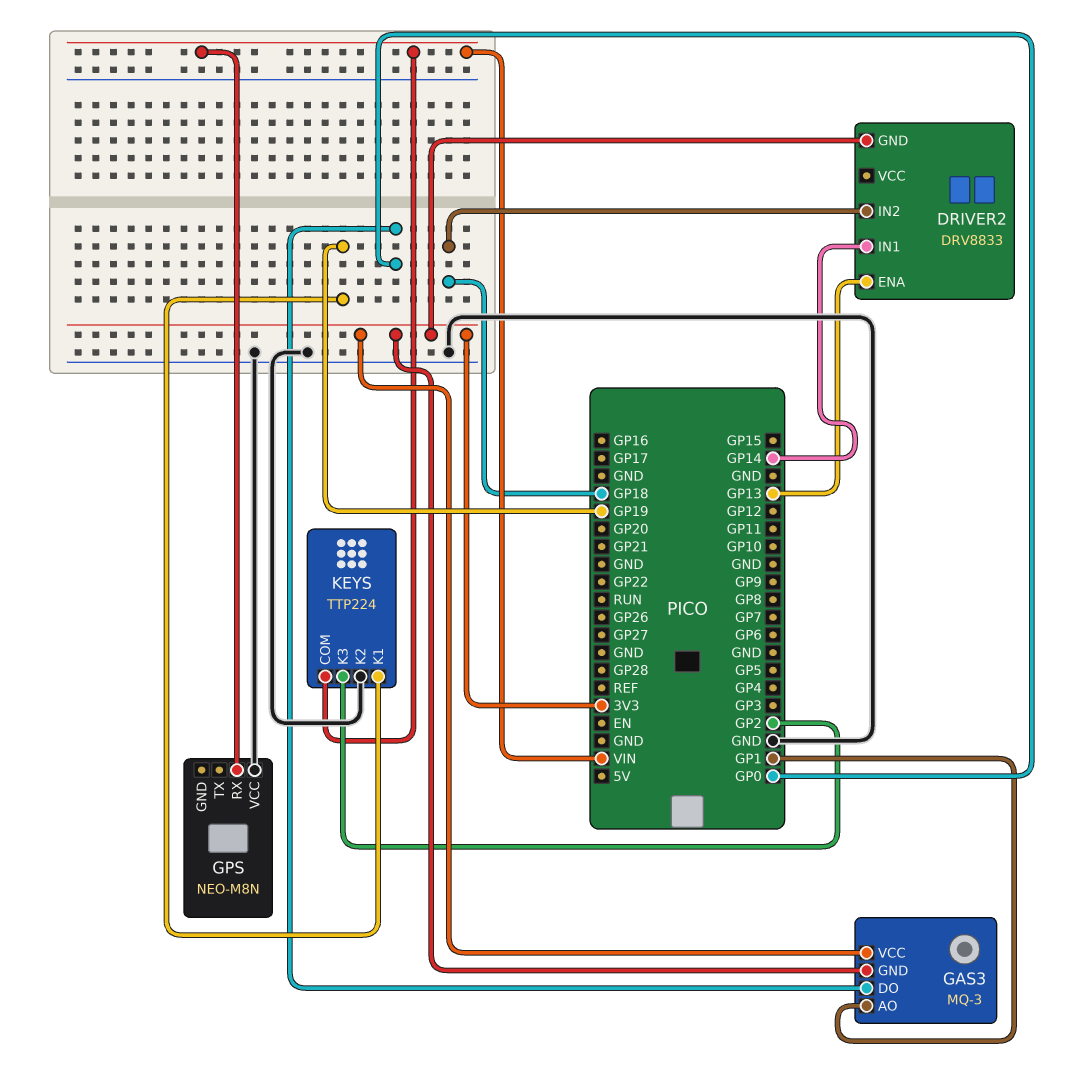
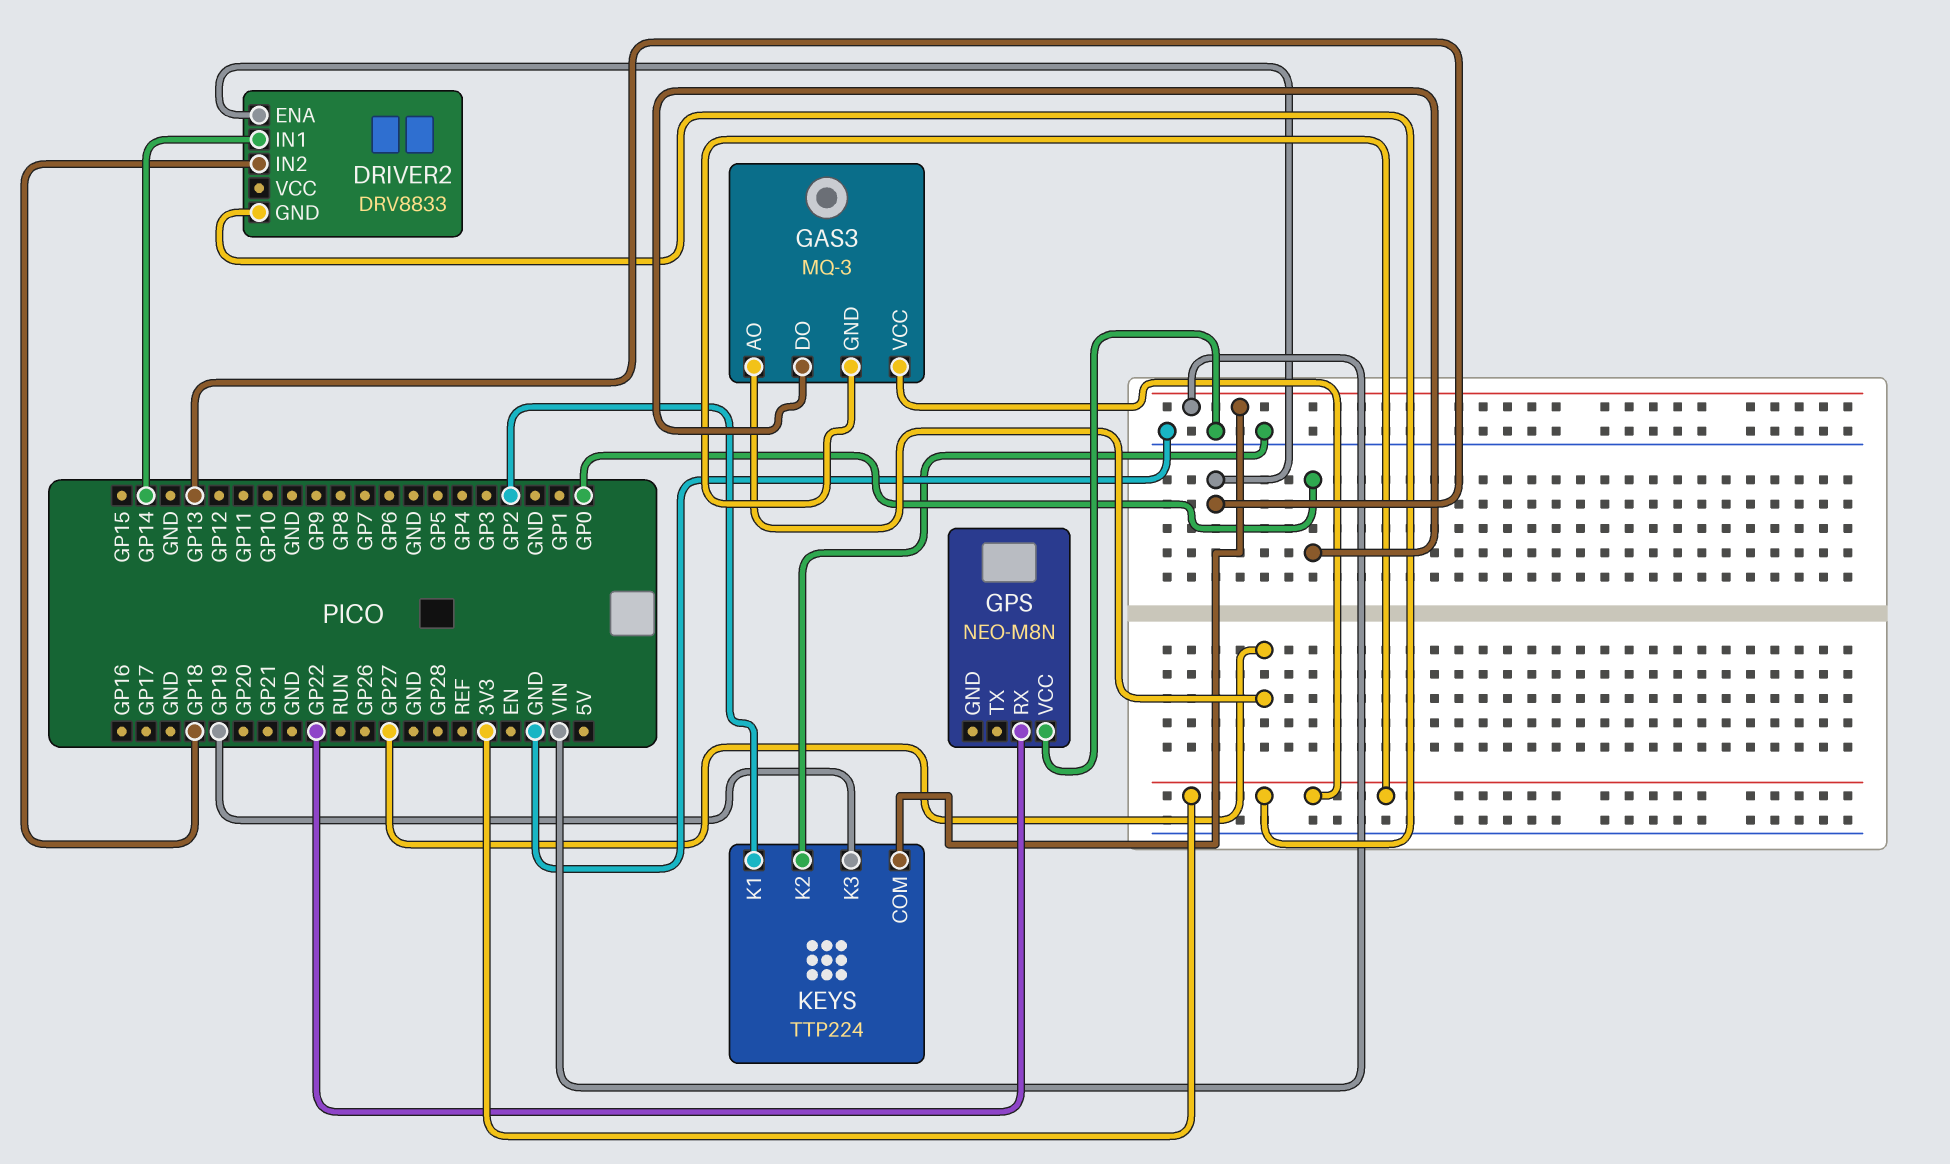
GAS3 pin AO: GP1 -> GP27
GPS pin RX: VIN -> GP22
KEYS pin K1: GP19 -> GP2
KEYS pin K3: GP2 -> GP19

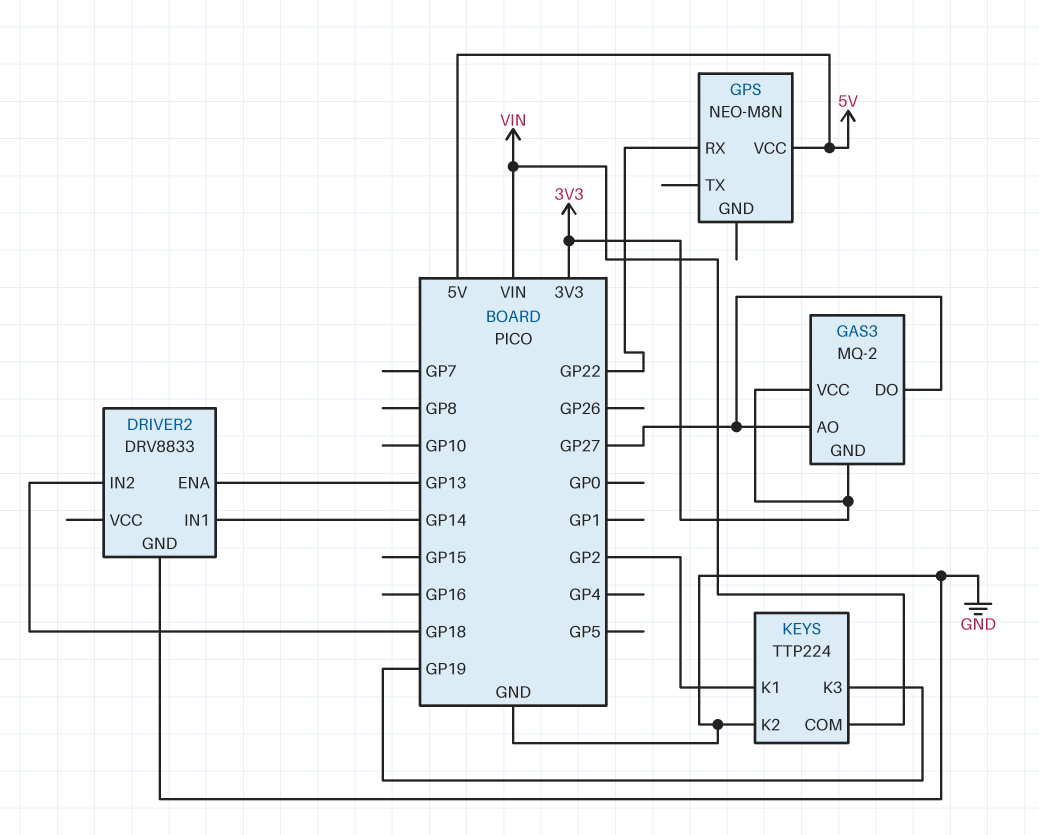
DRIVER2 pin GND: 3V3 -> GND
GAS3: MQ-3 -> MQ-2
GAS3 pin DO: GP0 -> GP27
GPS pin VCC: GND -> 5V

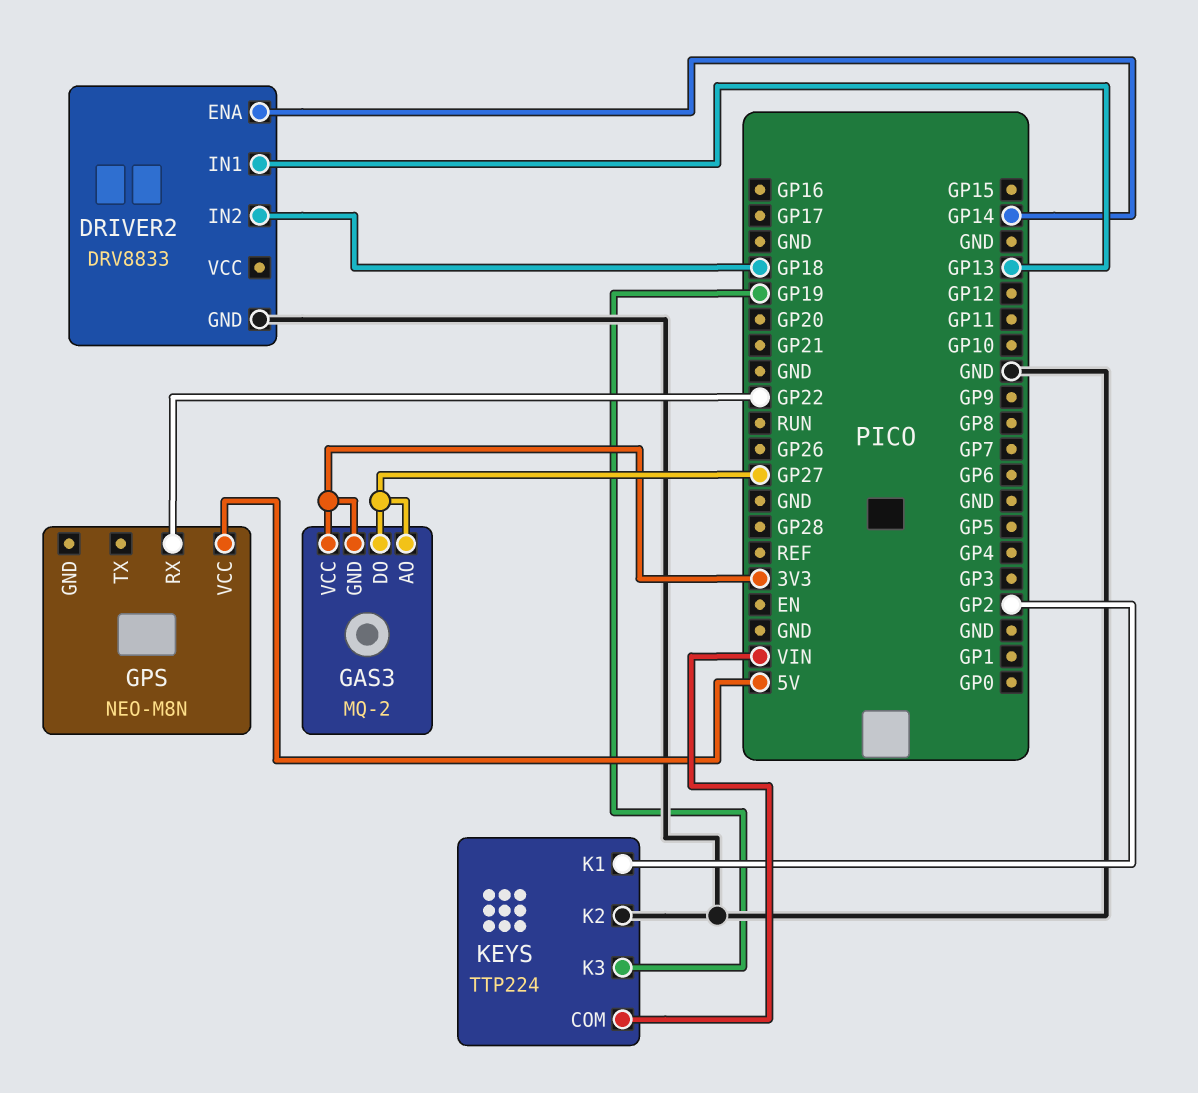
DRIVER2 pin ENA: GP13 -> GP14
DRIVER2 pin IN1: GP14 -> GP13

